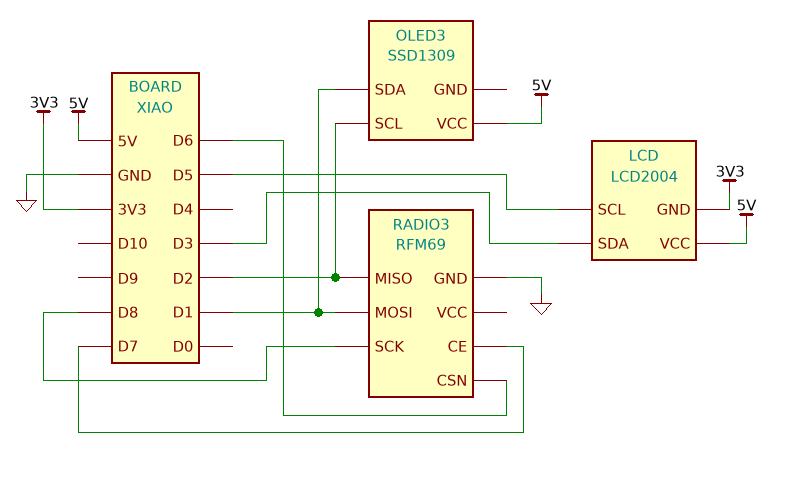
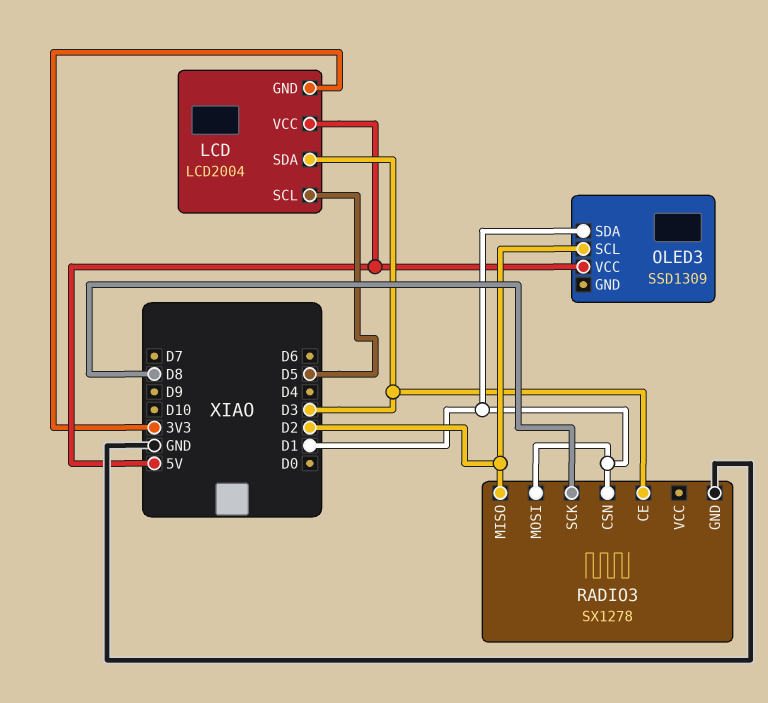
RADIO3: RFM69 -> SX1278
RADIO3 pin CE: D7 -> D3
RADIO3 pin CSN: D6 -> D1

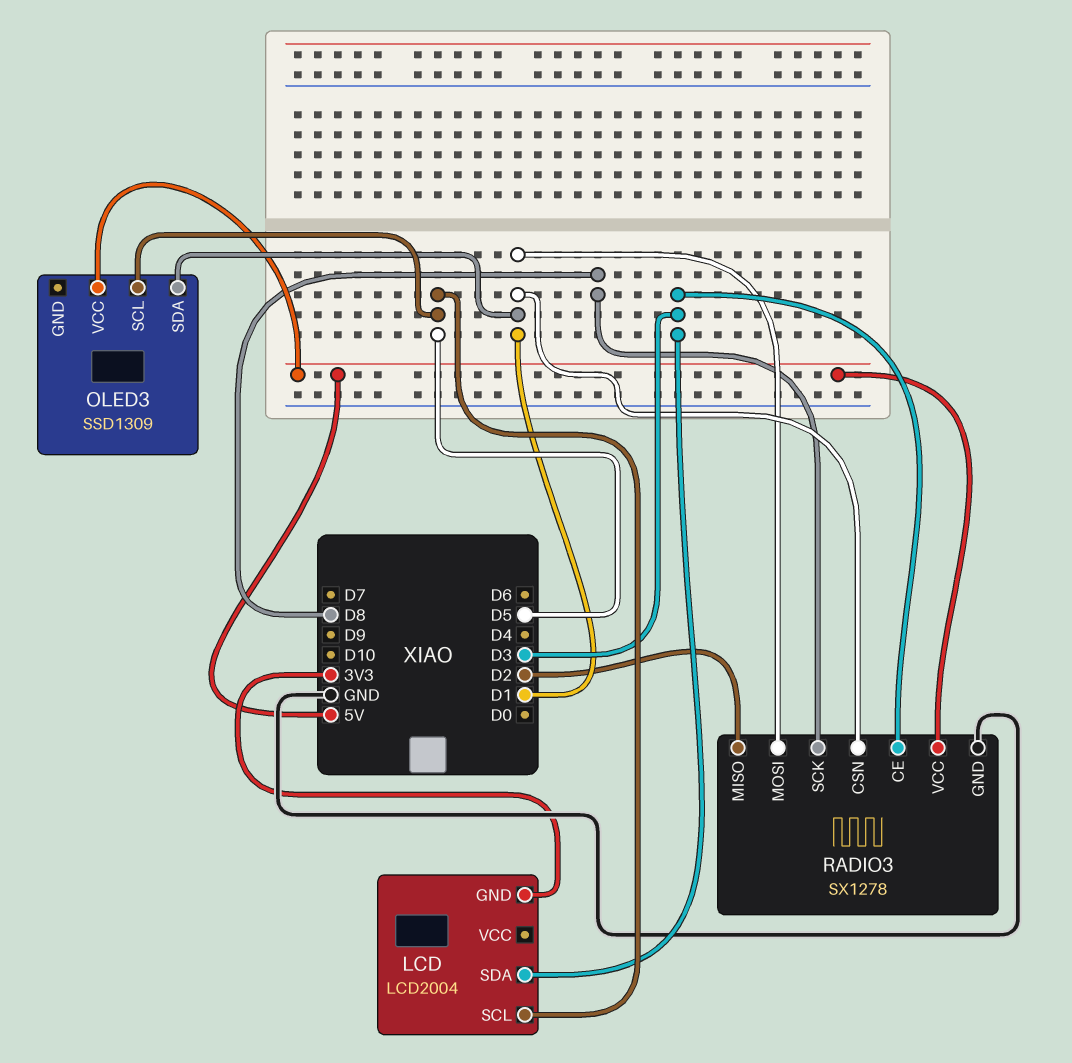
LCD pin VCC: 5V -> none
OLED3 pin SCL: D2 -> D5
RADIO3 pin VCC: none -> 5V

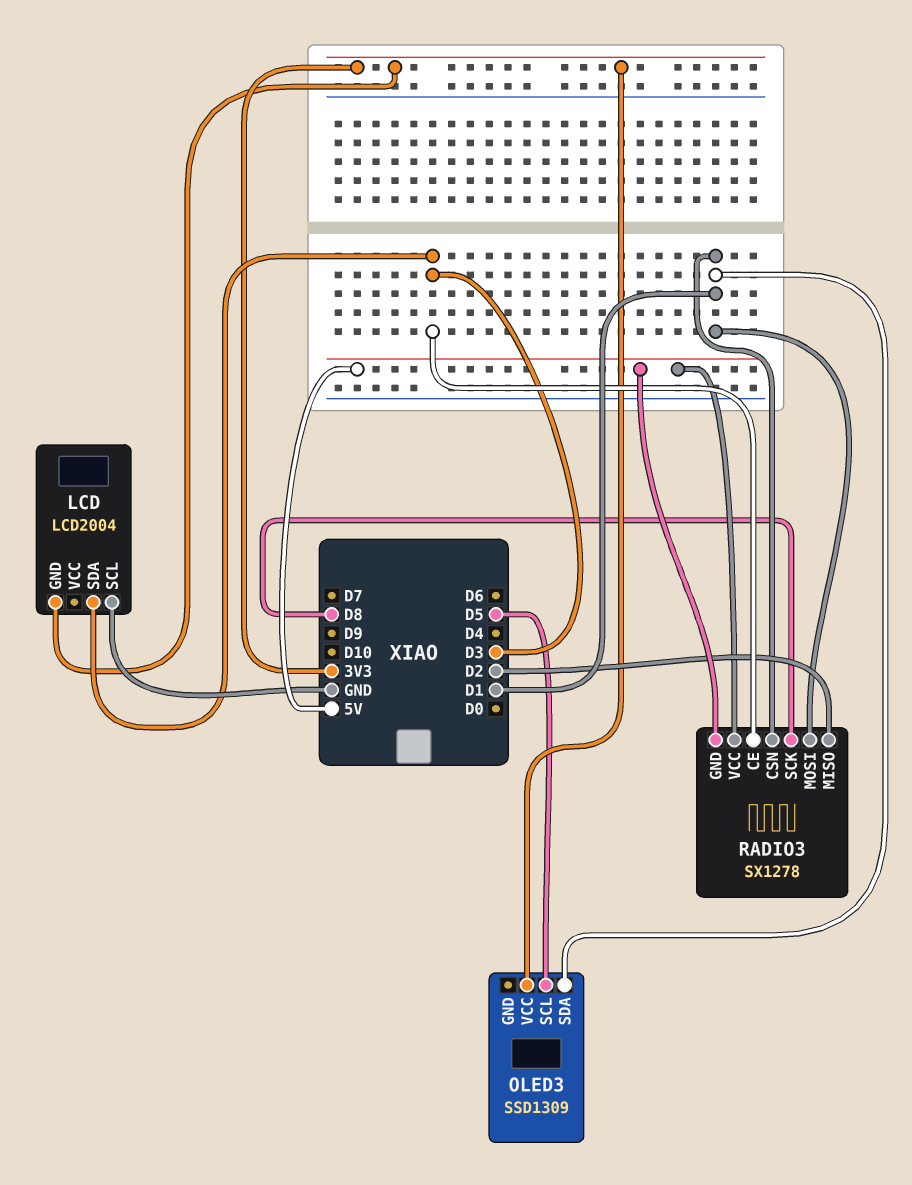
LCD pin SCL: D5 -> GND
OLED3 pin VCC: 5V -> 3V3
RADIO3 pin GND: GND -> 5V

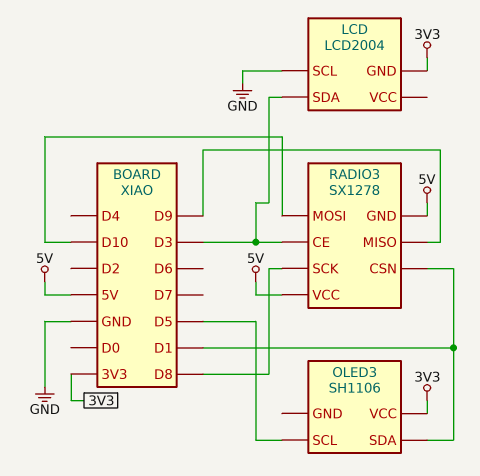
OLED3: SSD1309 -> SH1106
RADIO3 pin MISO: D2 -> D9
RADIO3 pin MOSI: D1 -> D10

